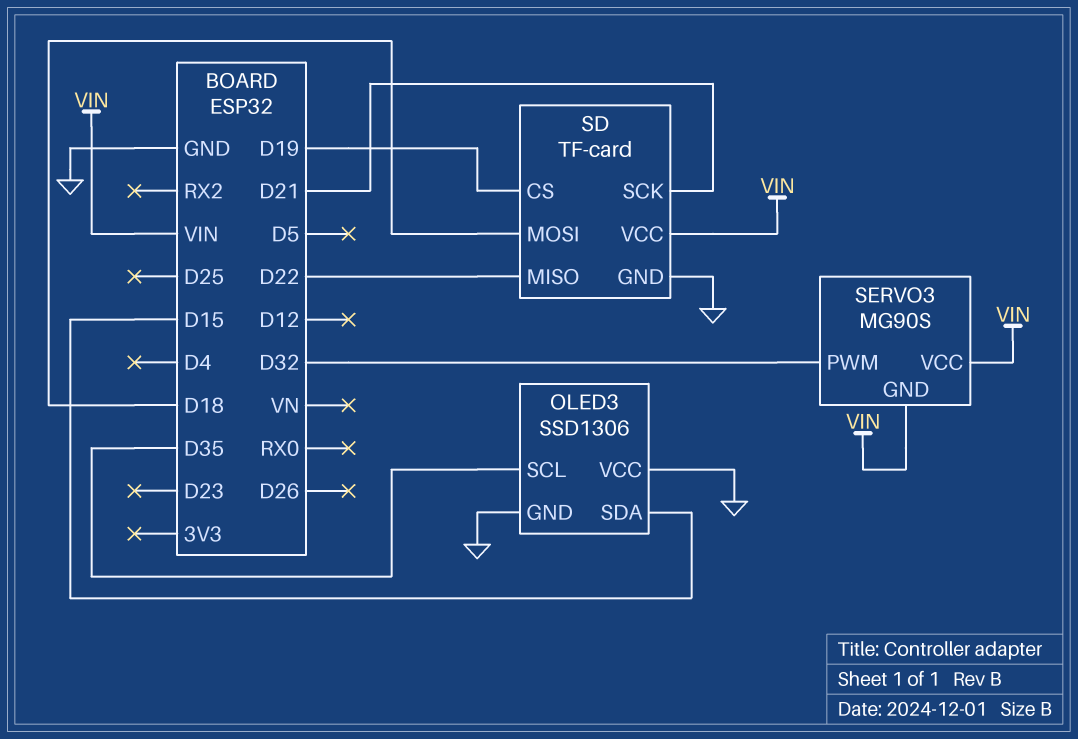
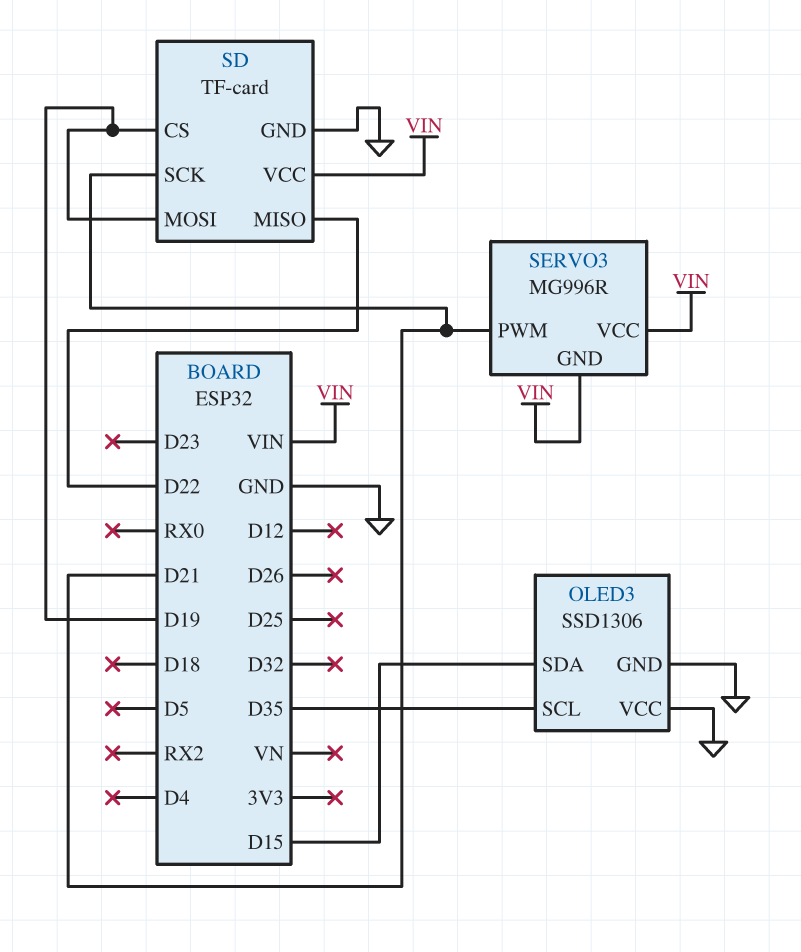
SD pin MOSI: D18 -> D19
SERVO3: MG90S -> MG996R
SERVO3 pin PWM: D32 -> D21

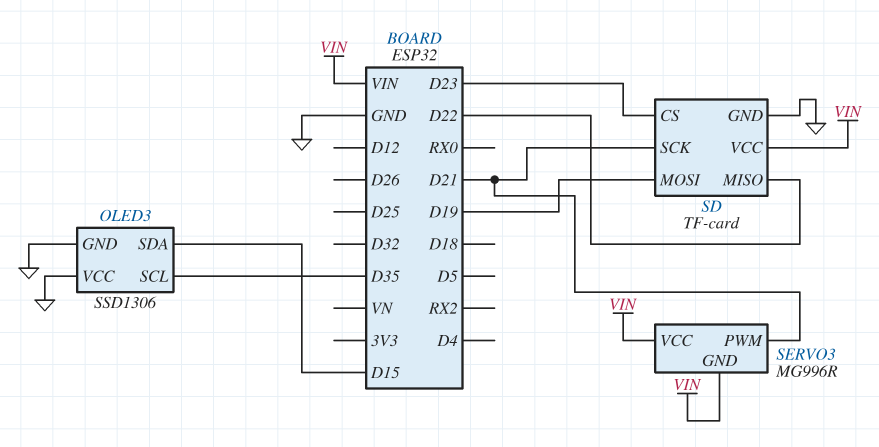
SD pin CS: D19 -> D23

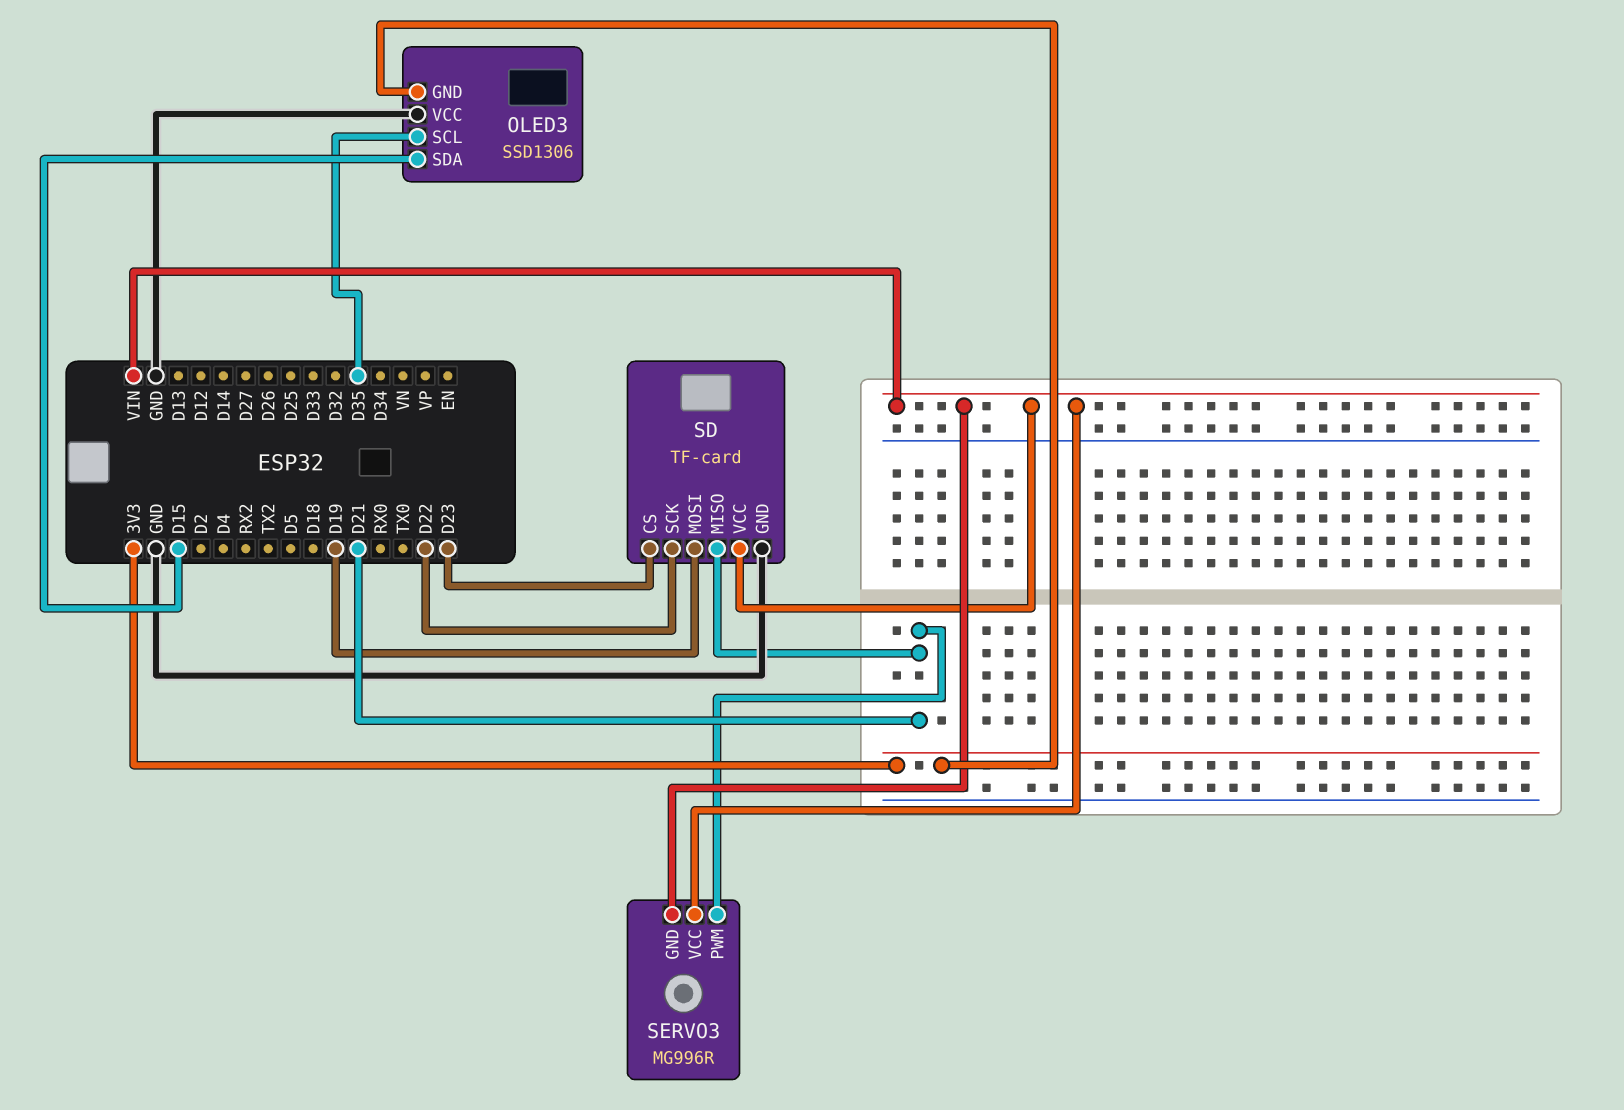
OLED3 pin GND: GND -> 3V3
SD pin MISO: D22 -> D21
SD pin SCK: D21 -> D22

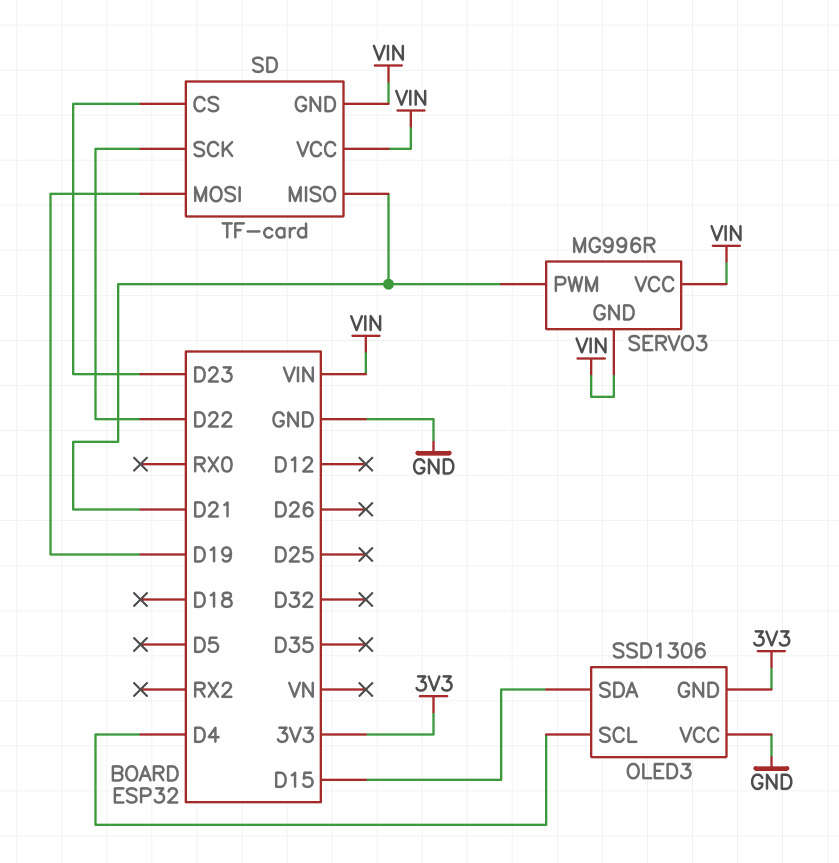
OLED3 pin SCL: D35 -> D4
SD pin GND: GND -> VIN

